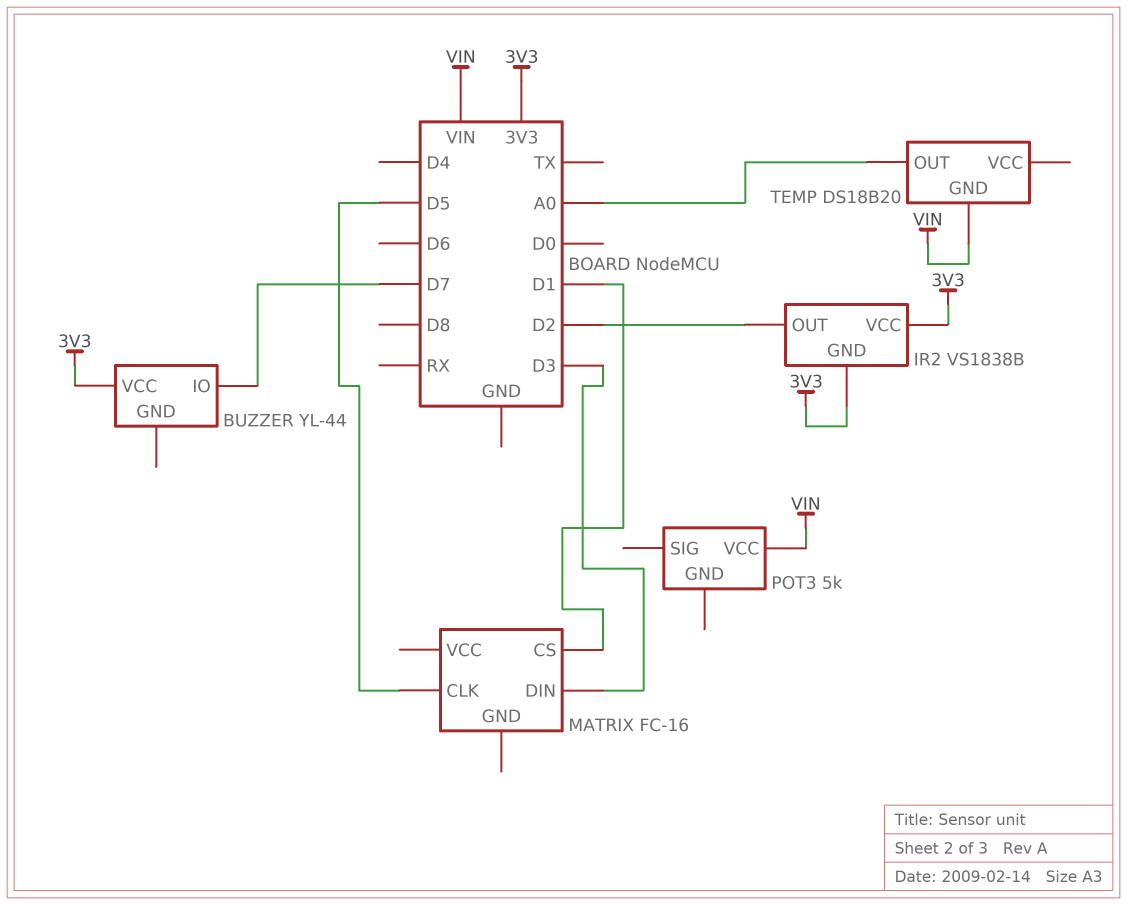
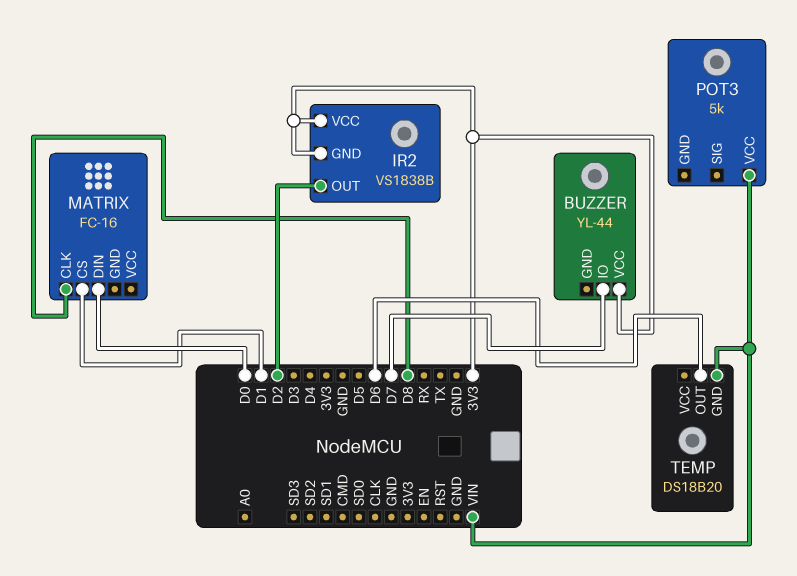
MATRIX pin CLK: D5 -> D8
MATRIX pin DIN: D3 -> D0
TEMP pin OUT: A0 -> D6

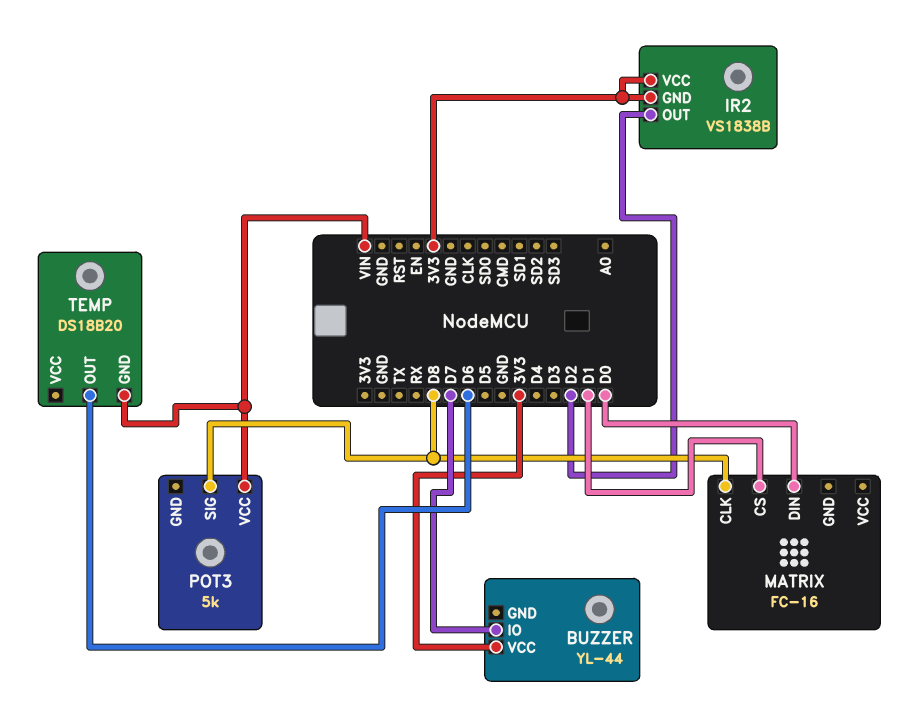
POT3 pin SIG: none -> D8

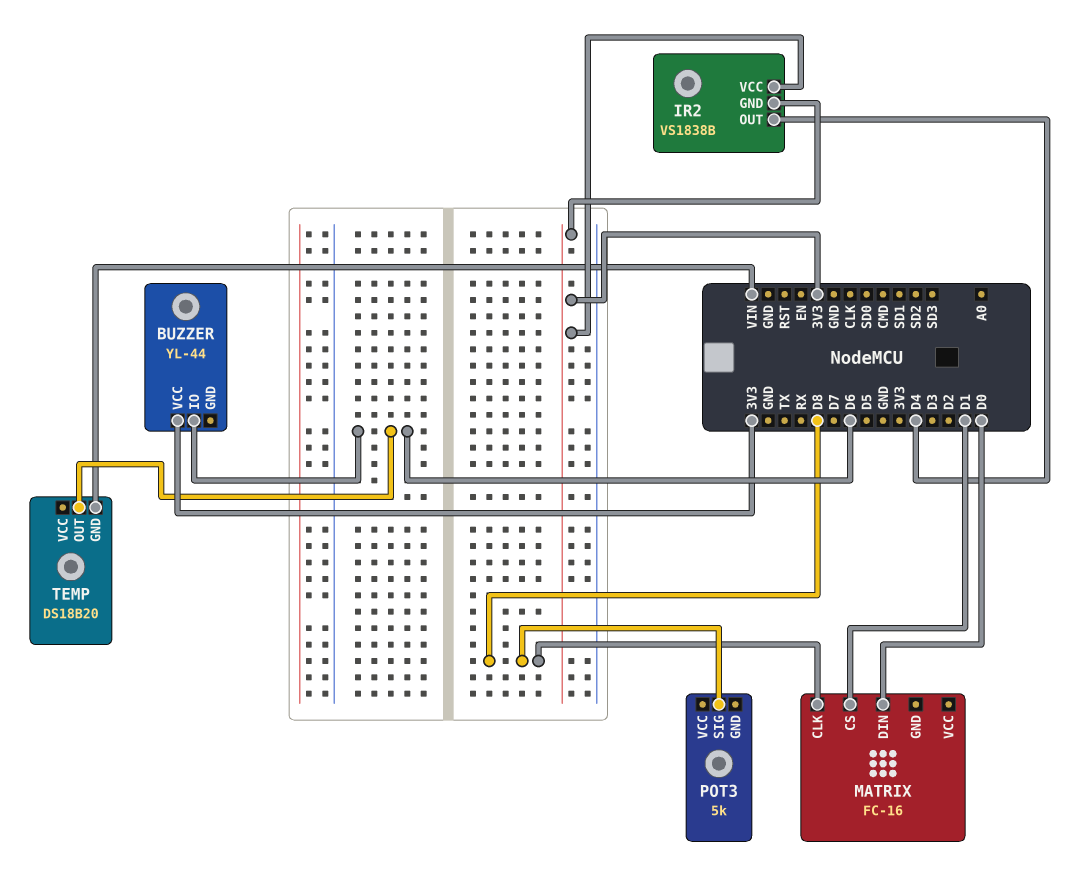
BUZZER pin IO: D7 -> D6
IR2 pin OUT: D2 -> D4
POT3 pin VCC: VIN -> none

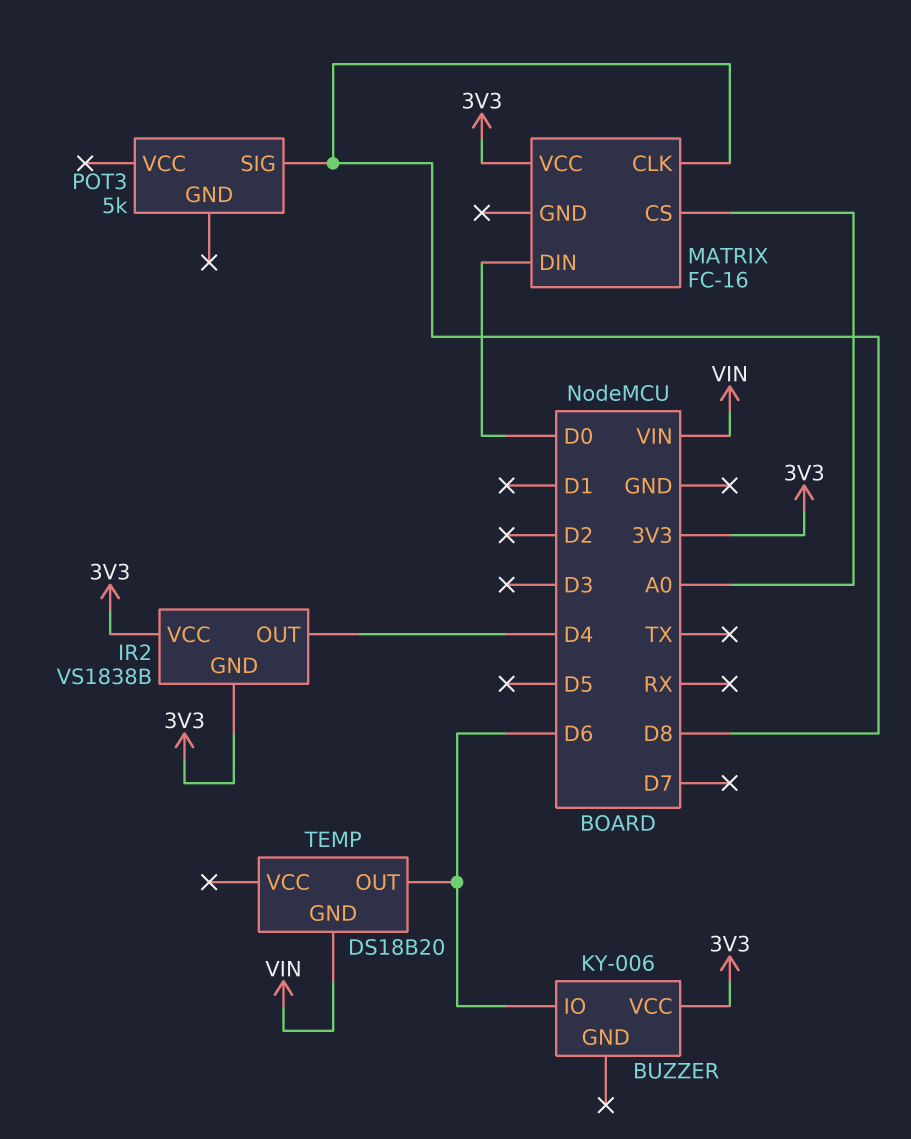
BUZZER: YL-44 -> KY-006
MATRIX pin CS: D1 -> A0
MATRIX pin VCC: none -> 3V3

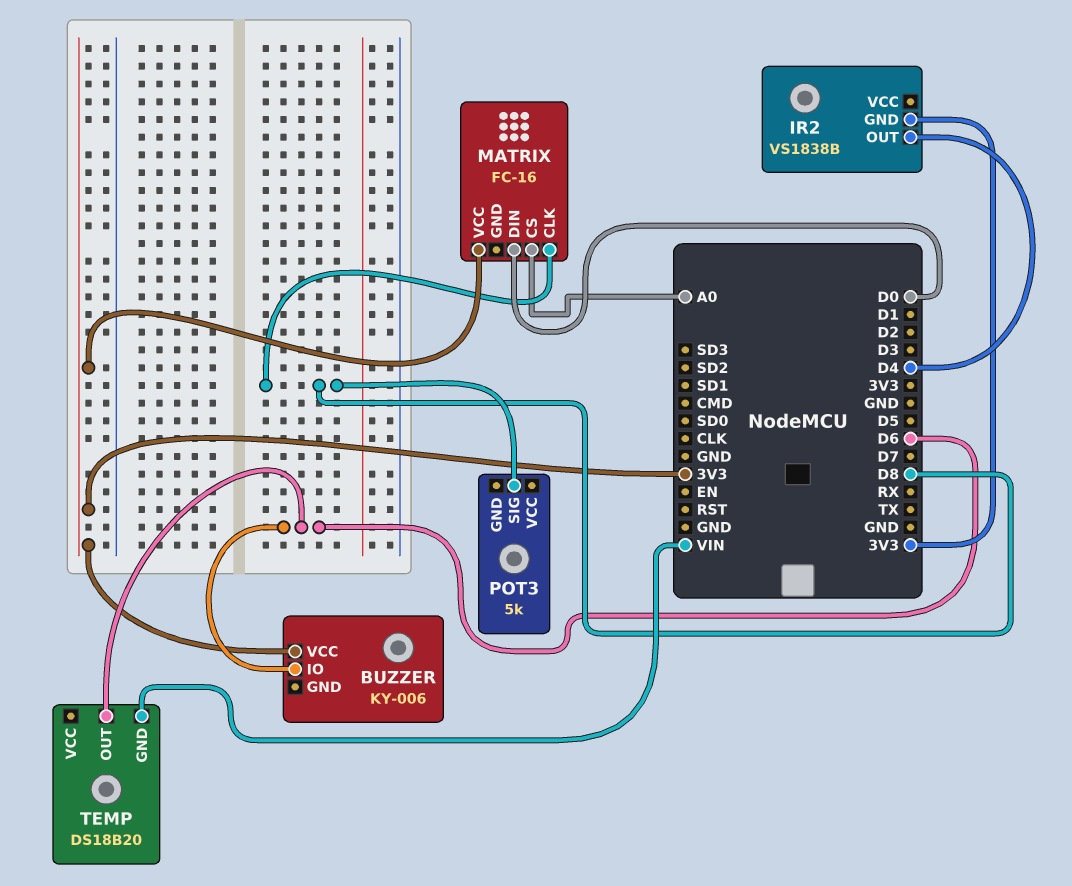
IR2 pin VCC: 3V3 -> none

